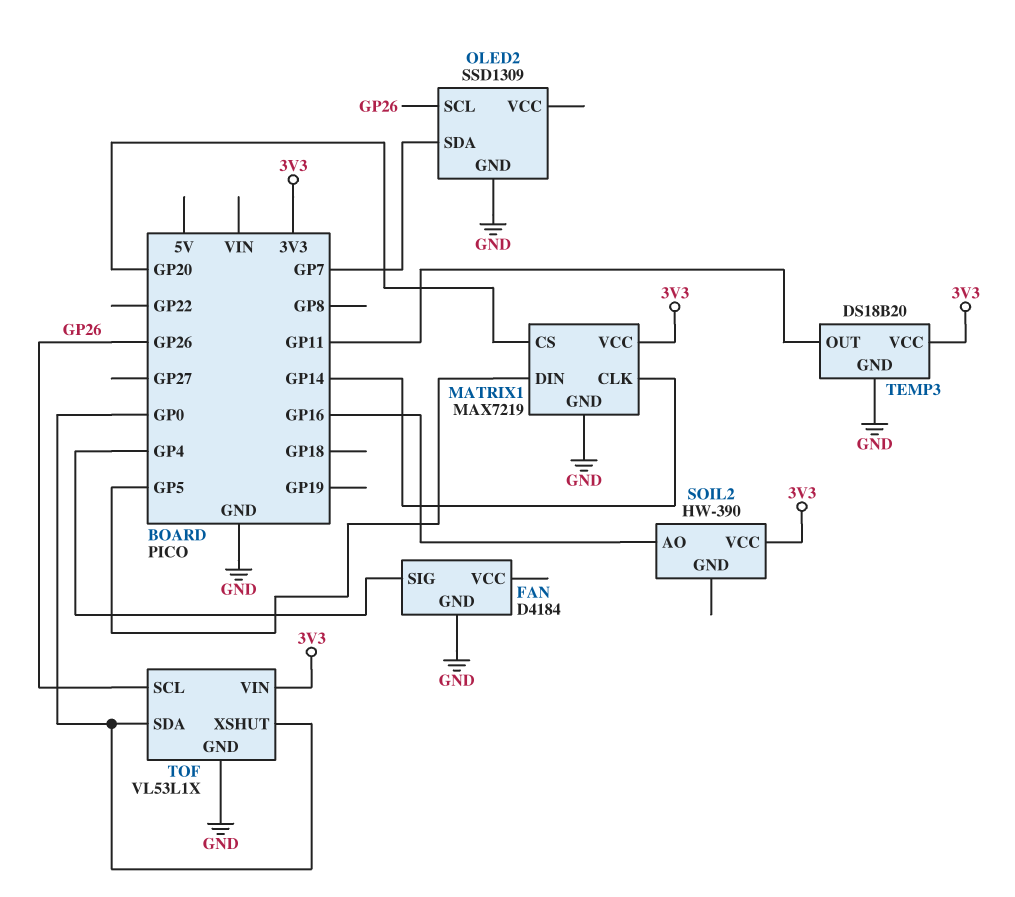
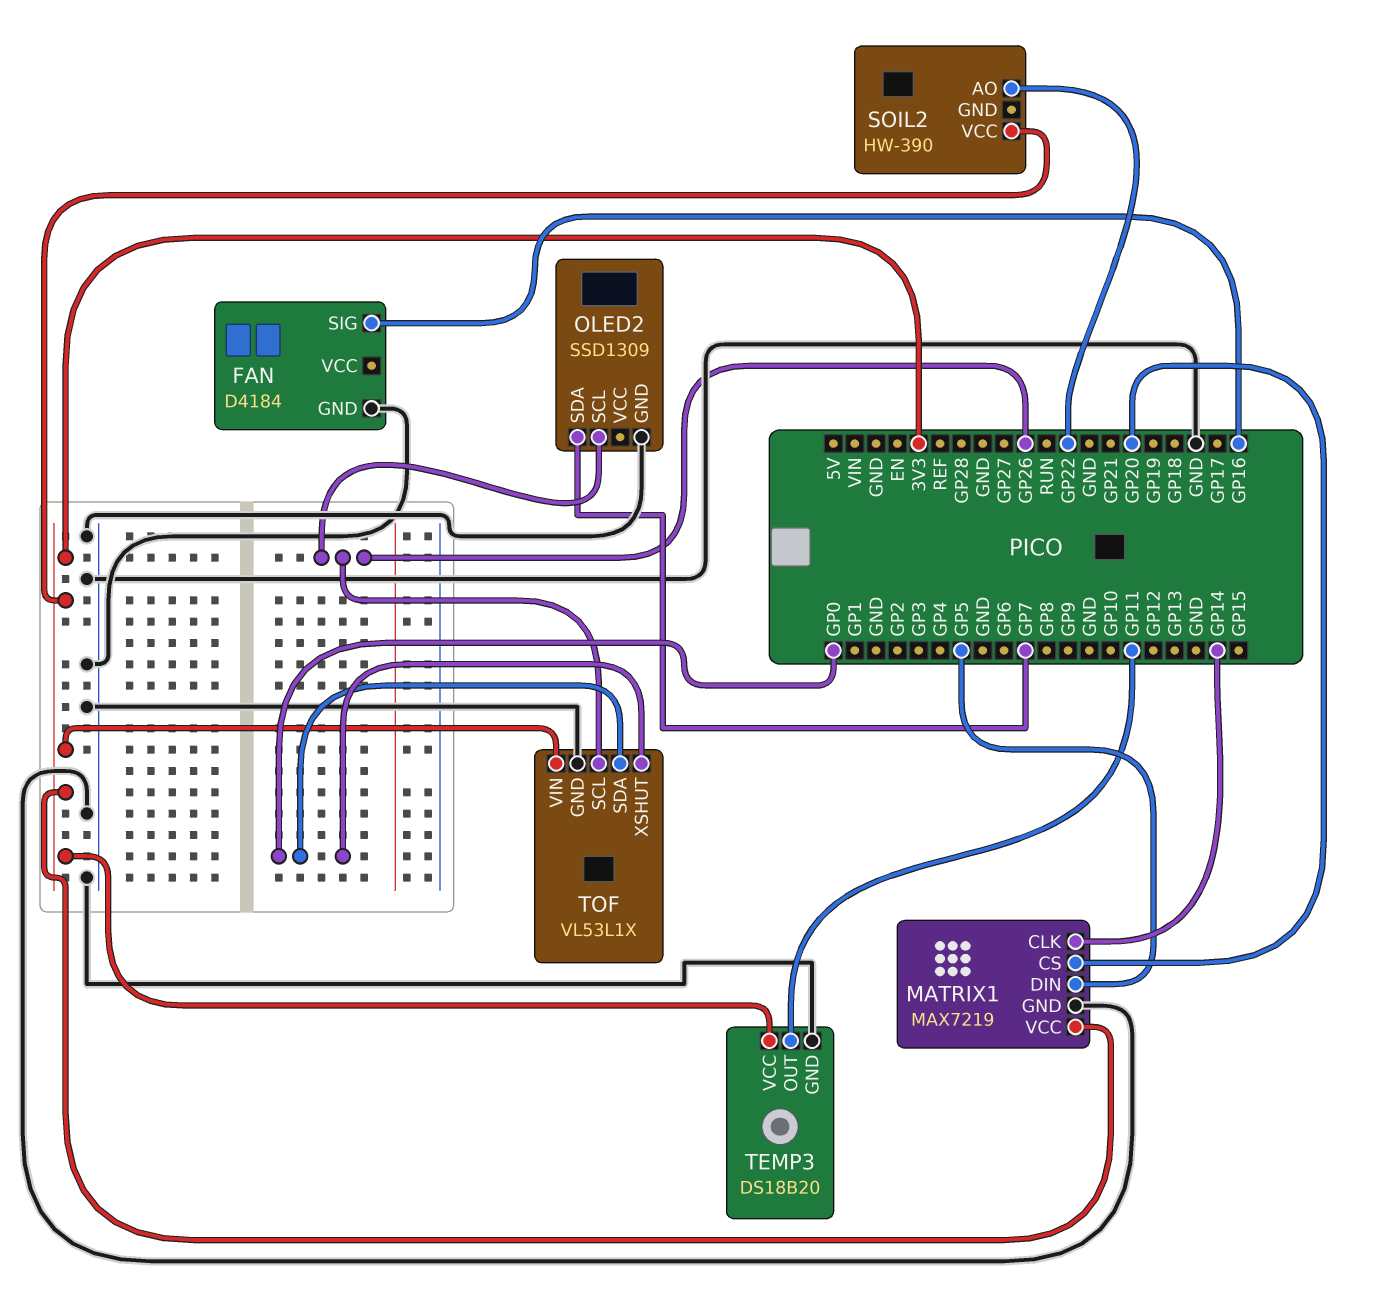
FAN pin SIG: GP4 -> GP16
SOIL2 pin AO: GP16 -> GP22

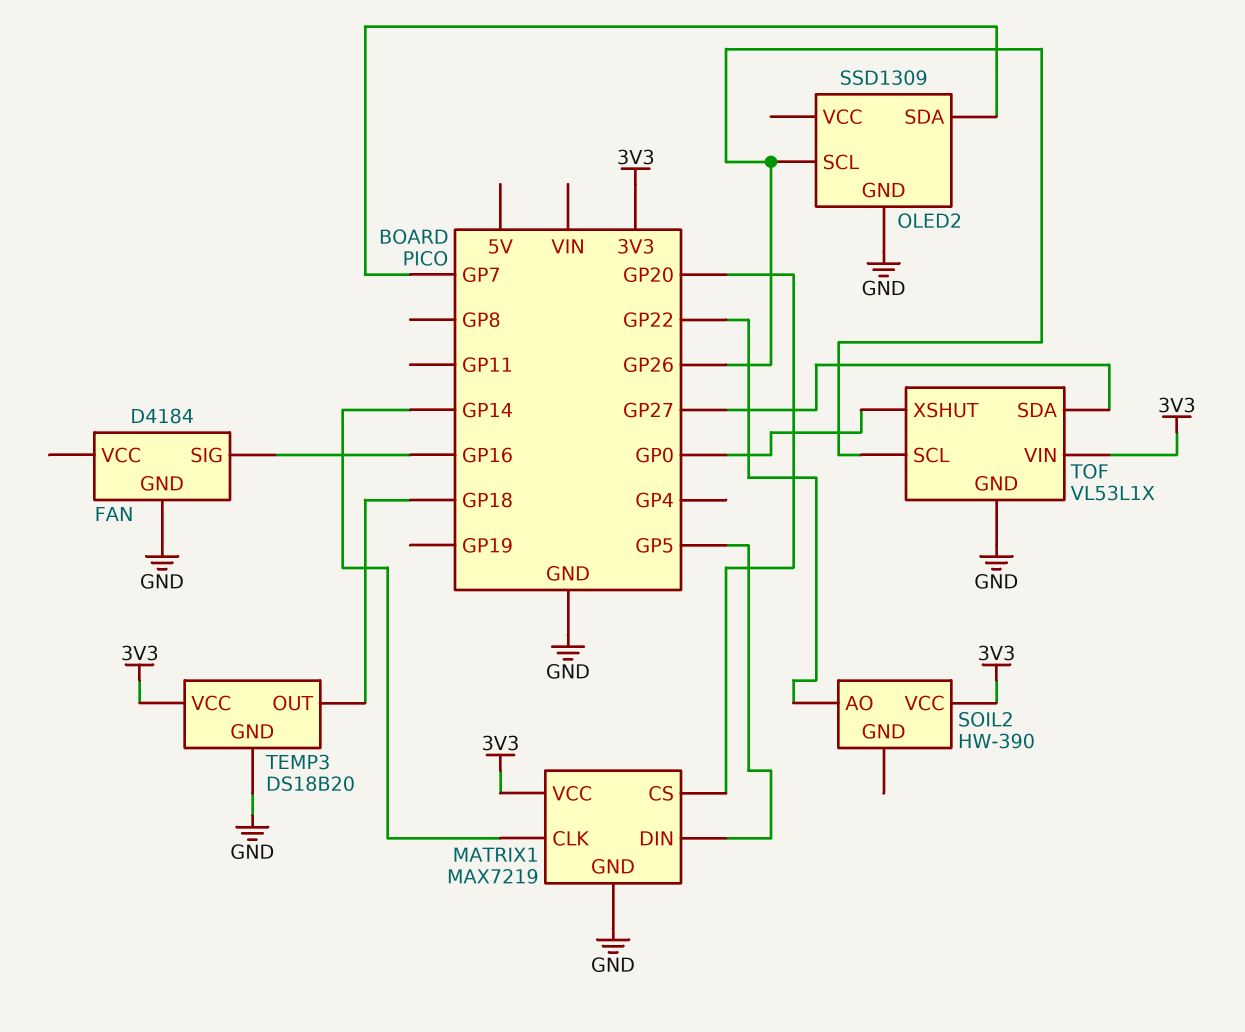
TEMP3 pin OUT: GP11 -> GP18
TOF pin SDA: GP0 -> GP27

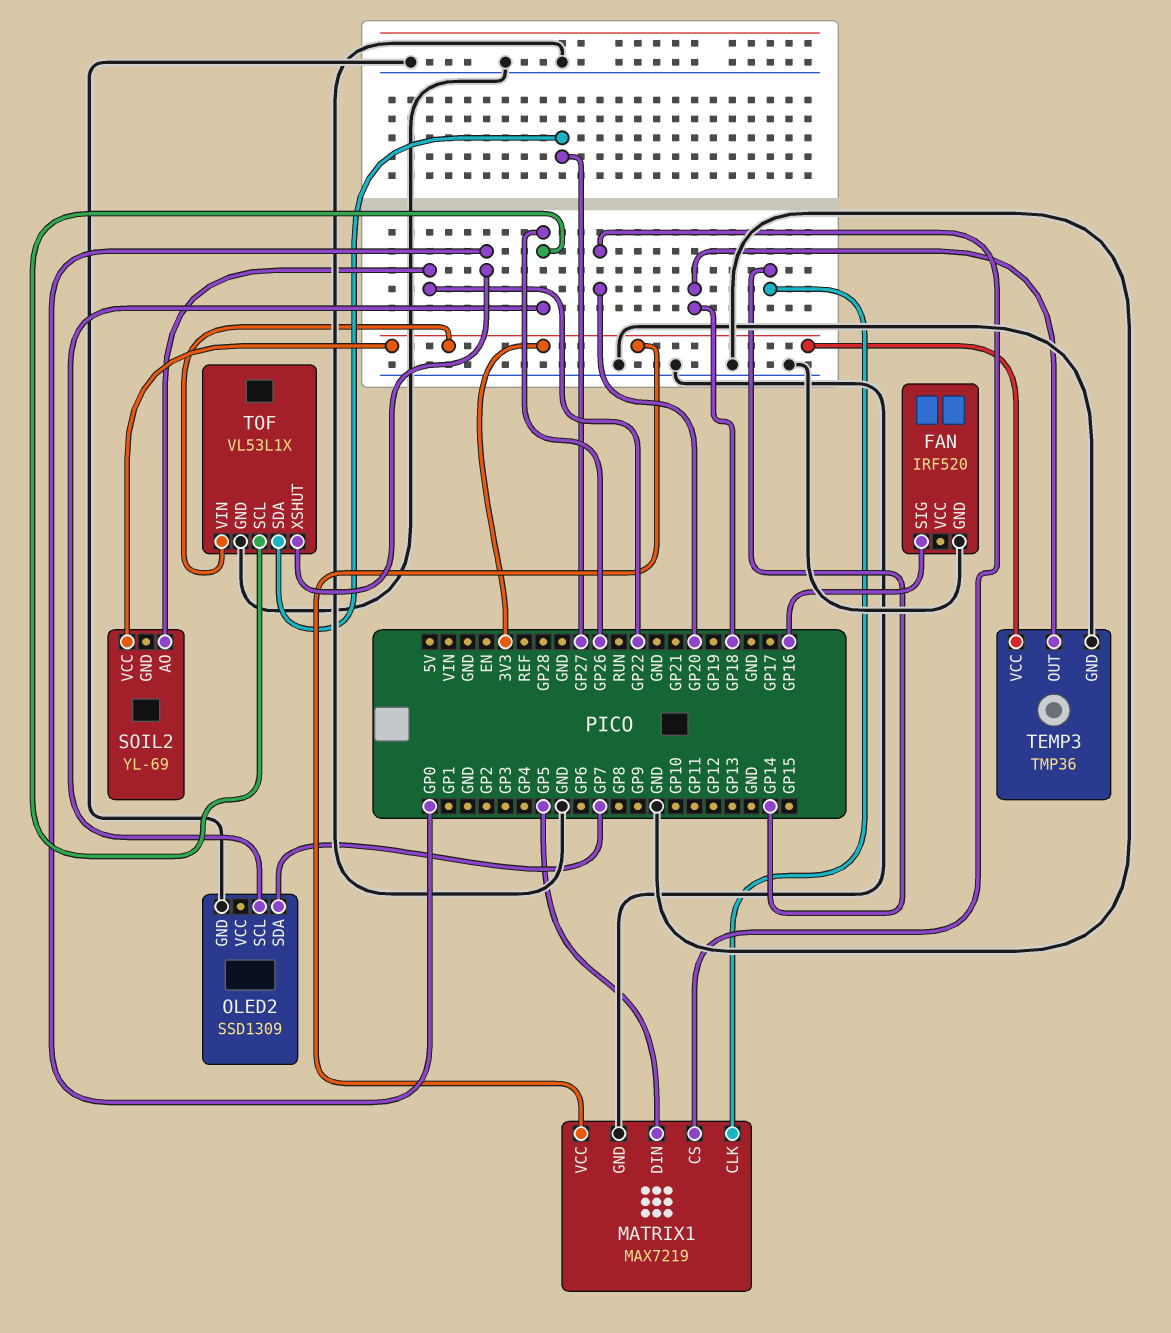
FAN: D4184 -> IRF520
SOIL2: HW-390 -> YL-69
TEMP3: DS18B20 -> TMP36

